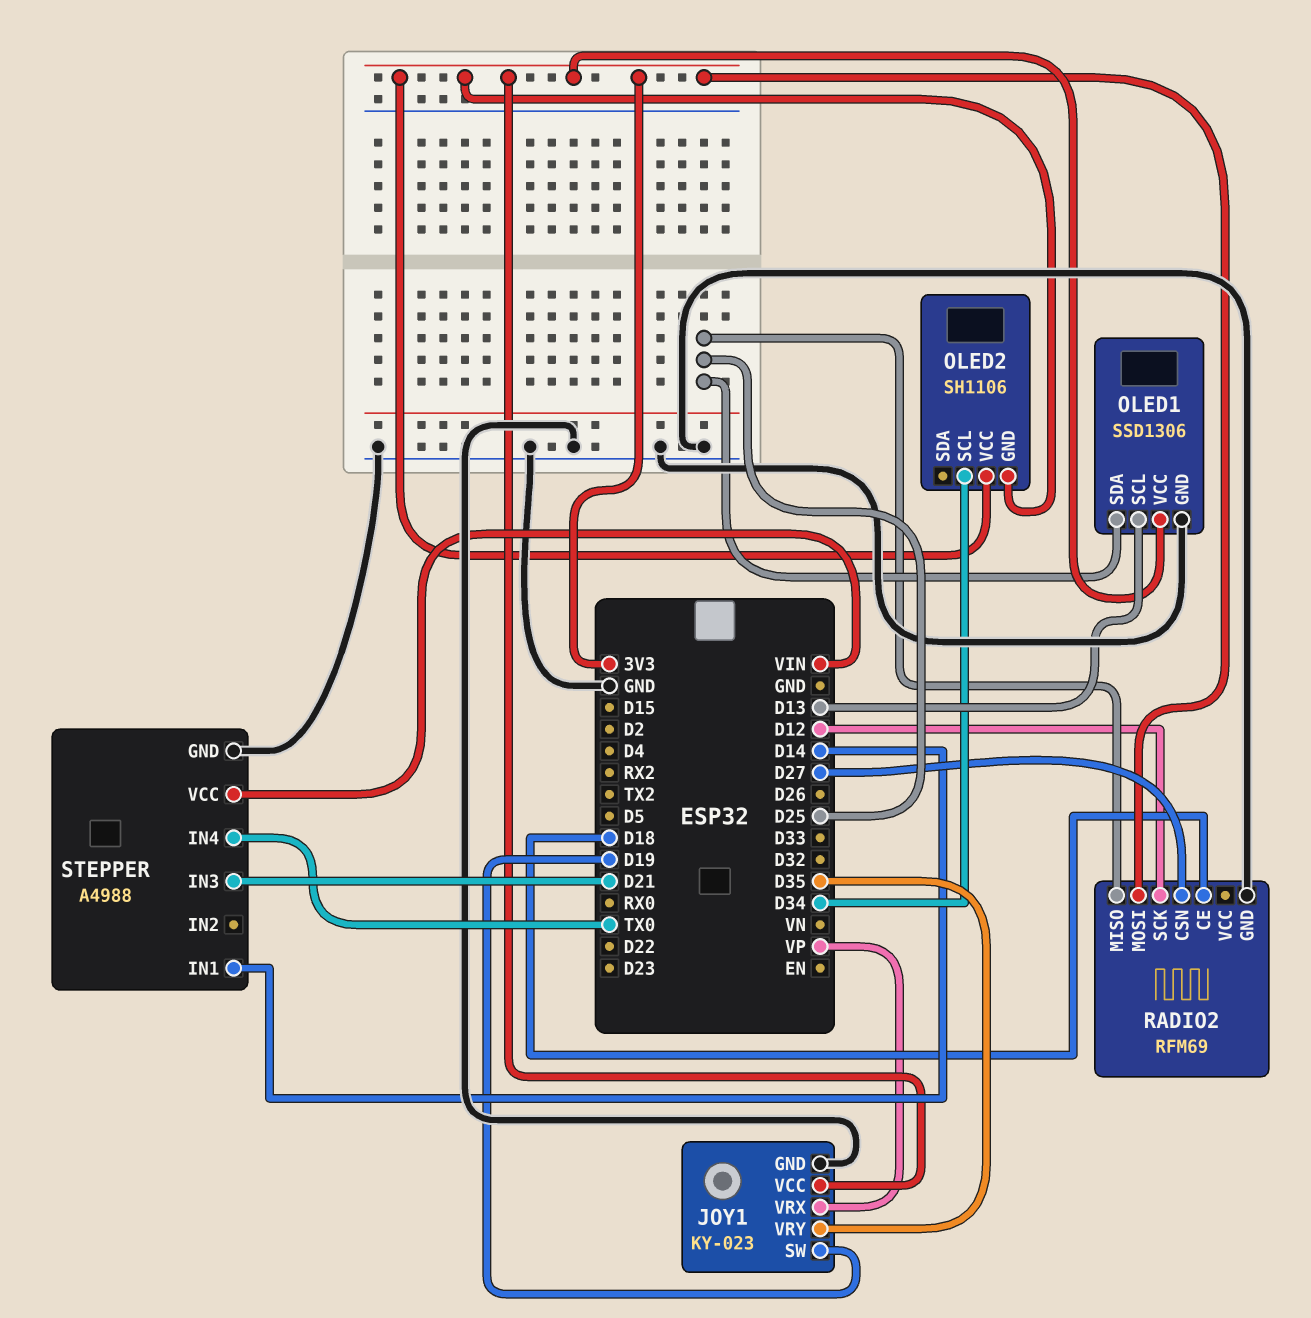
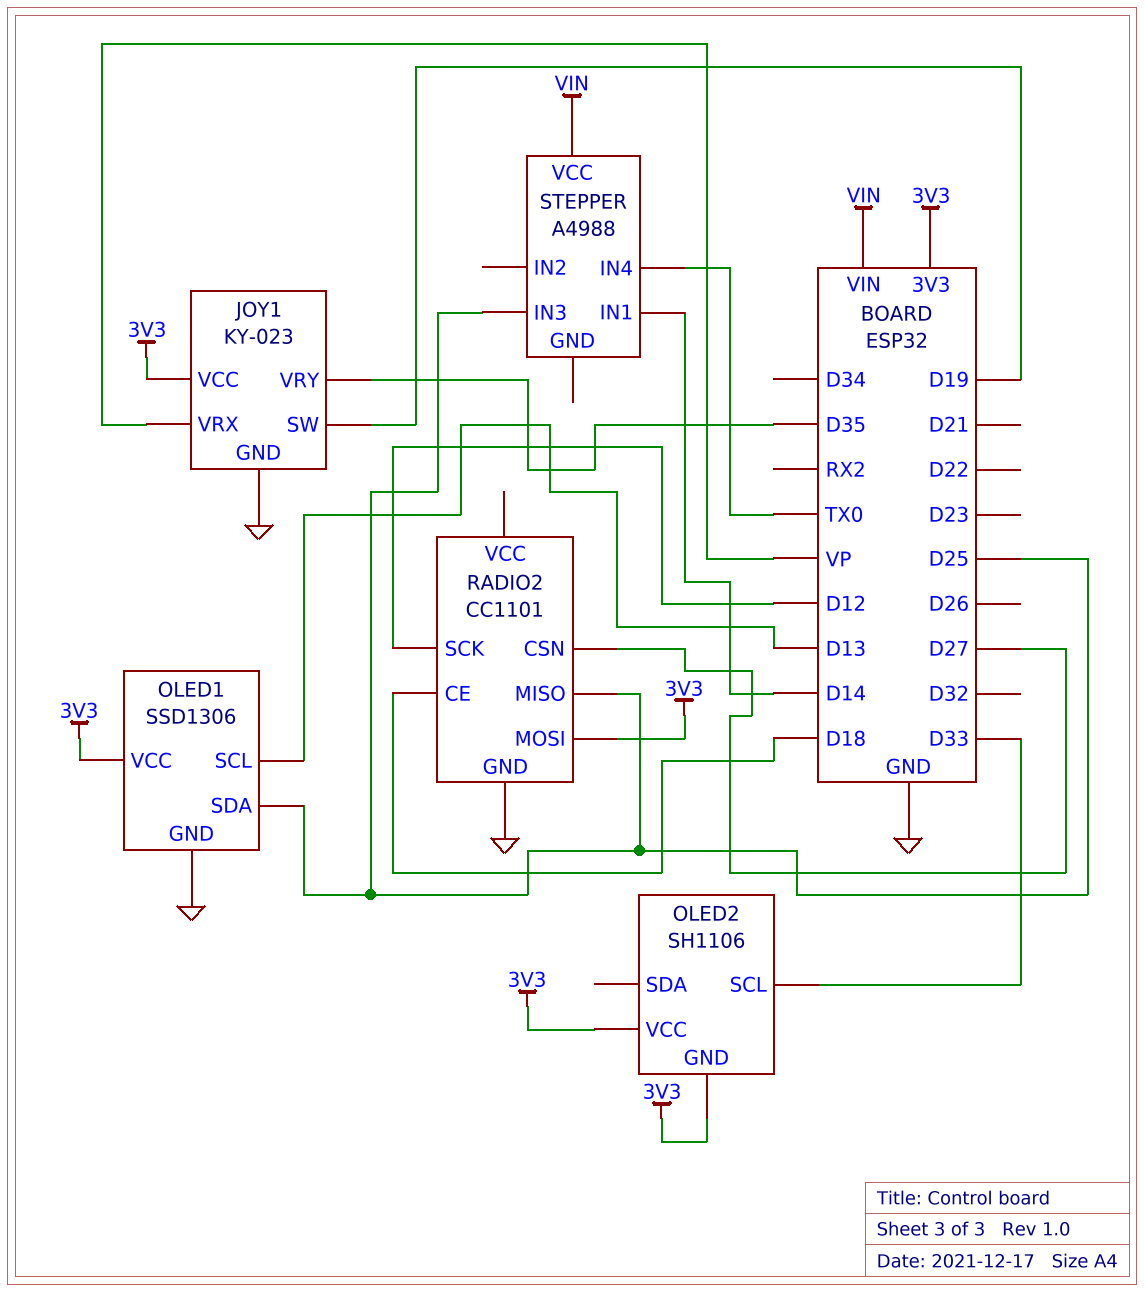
OLED2 pin SCL: D34 -> D33
RADIO2: RFM69 -> CC1101
STEPPER pin GND: GND -> none
STEPPER pin IN3: D21 -> D25

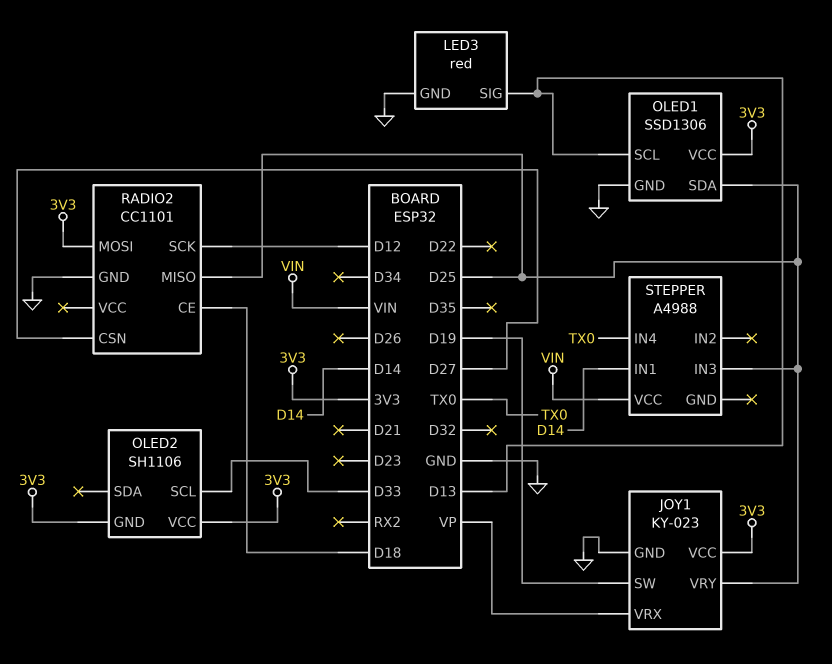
JOY1 pin VRY: D35 -> D25
LED3: none -> red
LED3 pin GND: none -> GND
LED3 pin SIG: none -> D13

